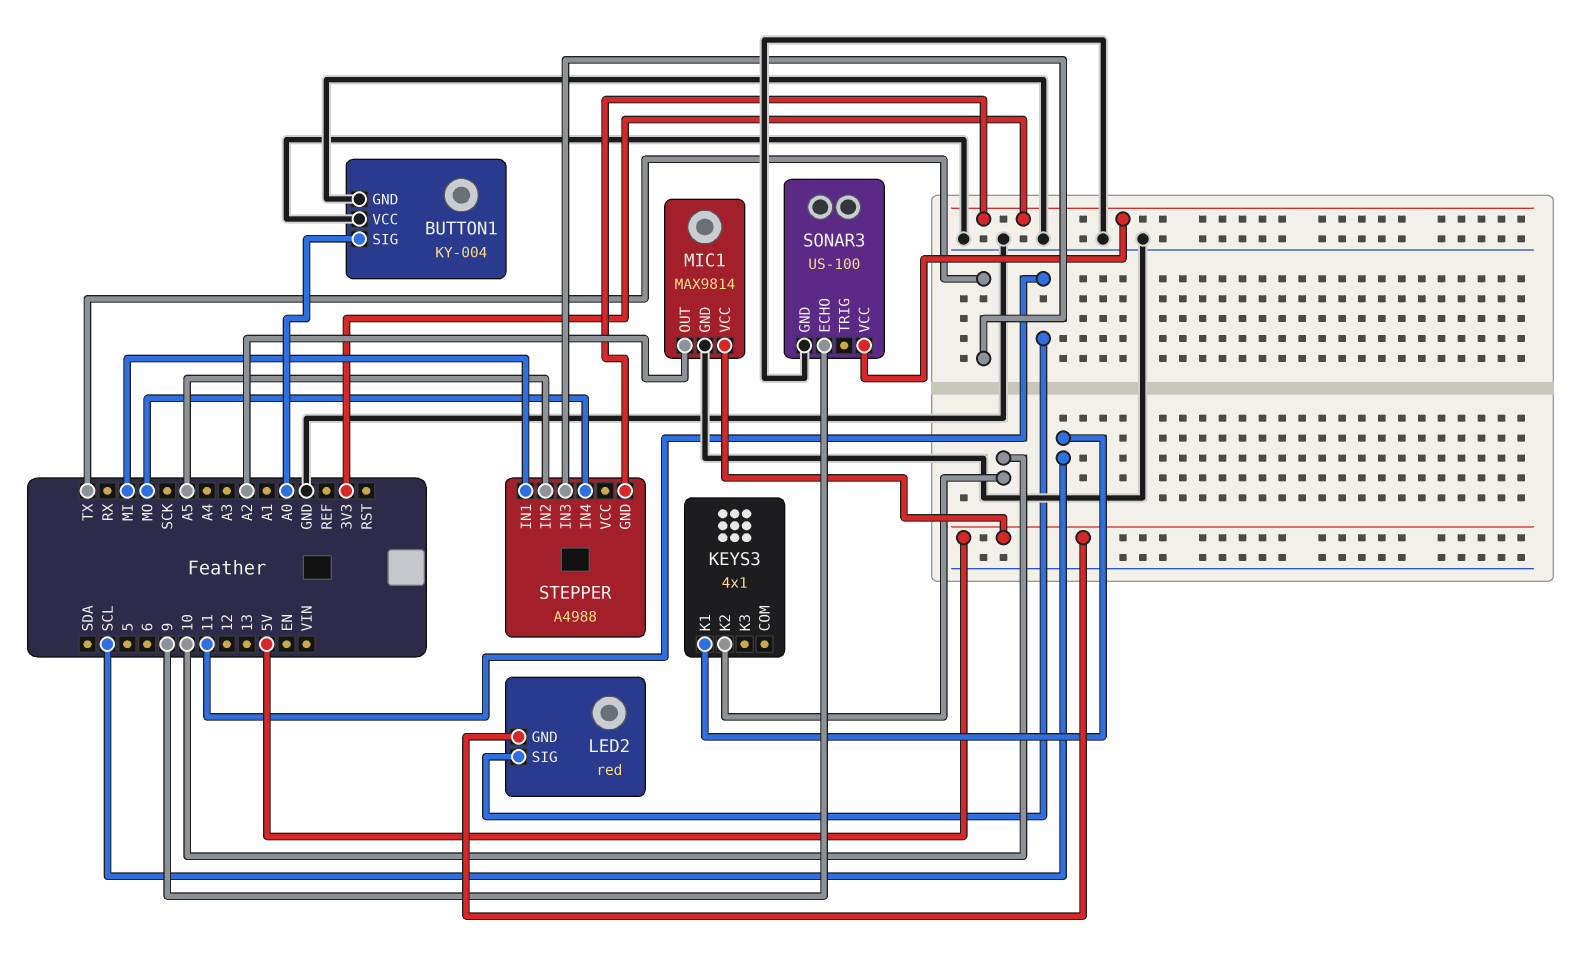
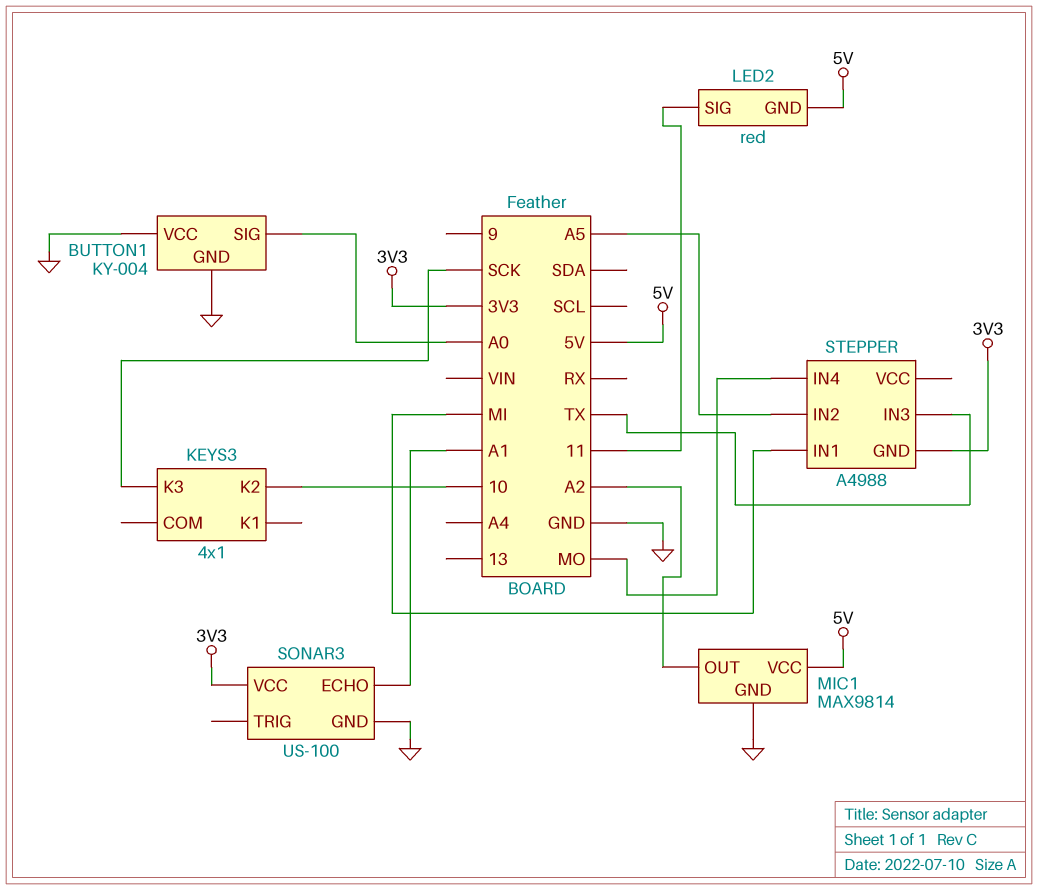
KEYS3 pin K1: SCL -> none
KEYS3 pin K3: none -> SCK
SONAR3 pin ECHO: 9 -> A1

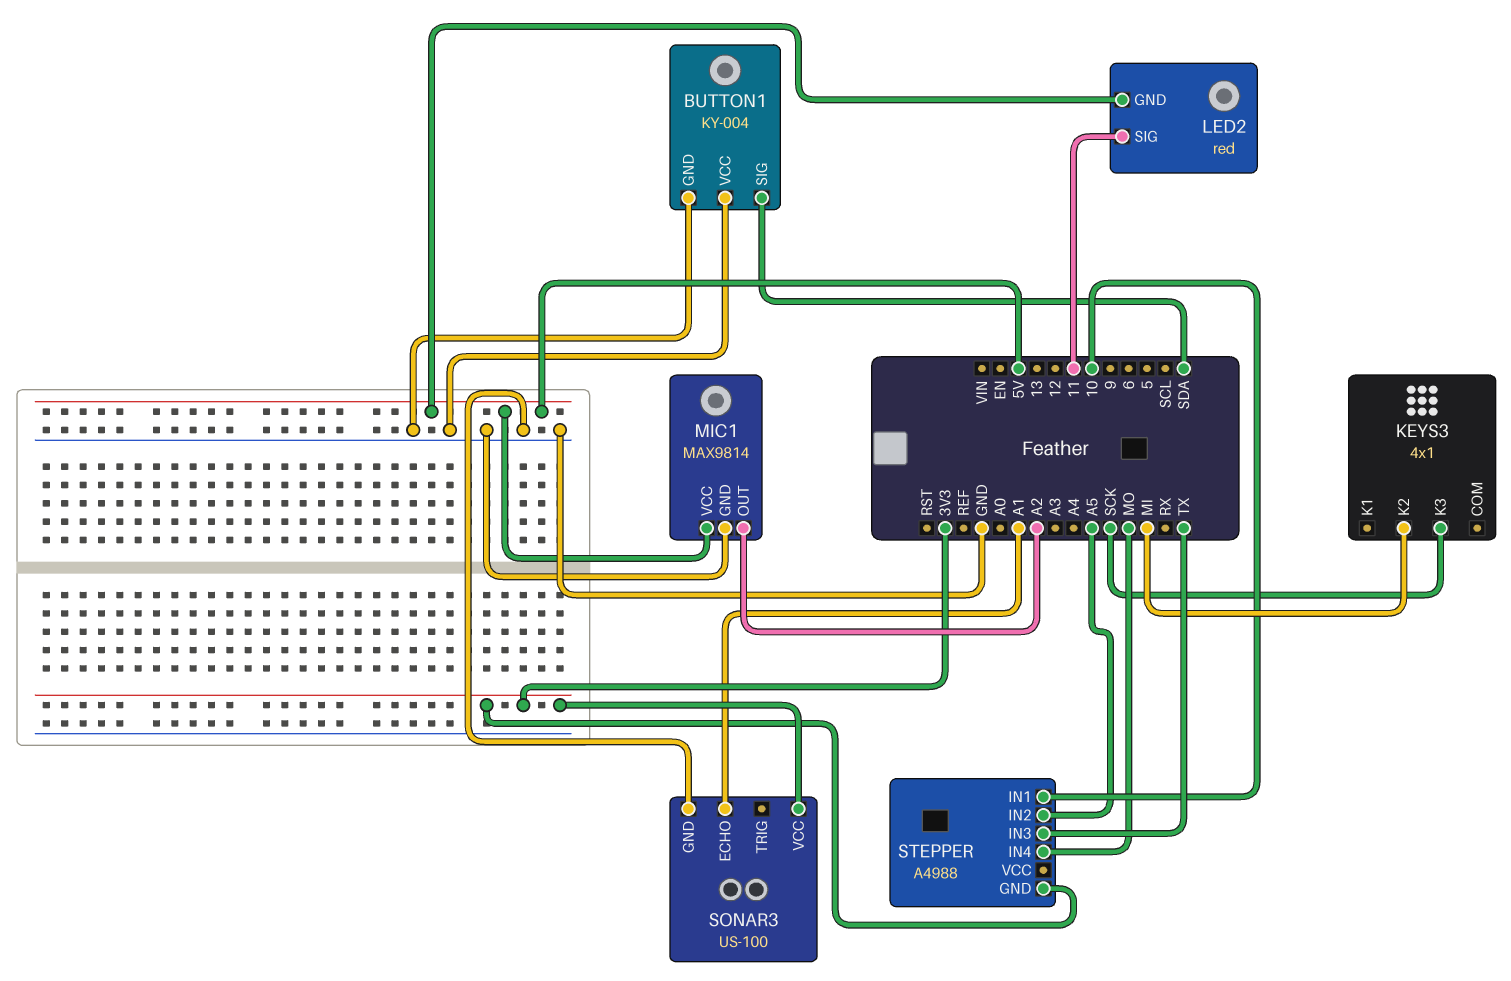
BUTTON1 pin SIG: A0 -> SDA
KEYS3 pin K2: 10 -> MI
STEPPER pin IN1: MI -> 10

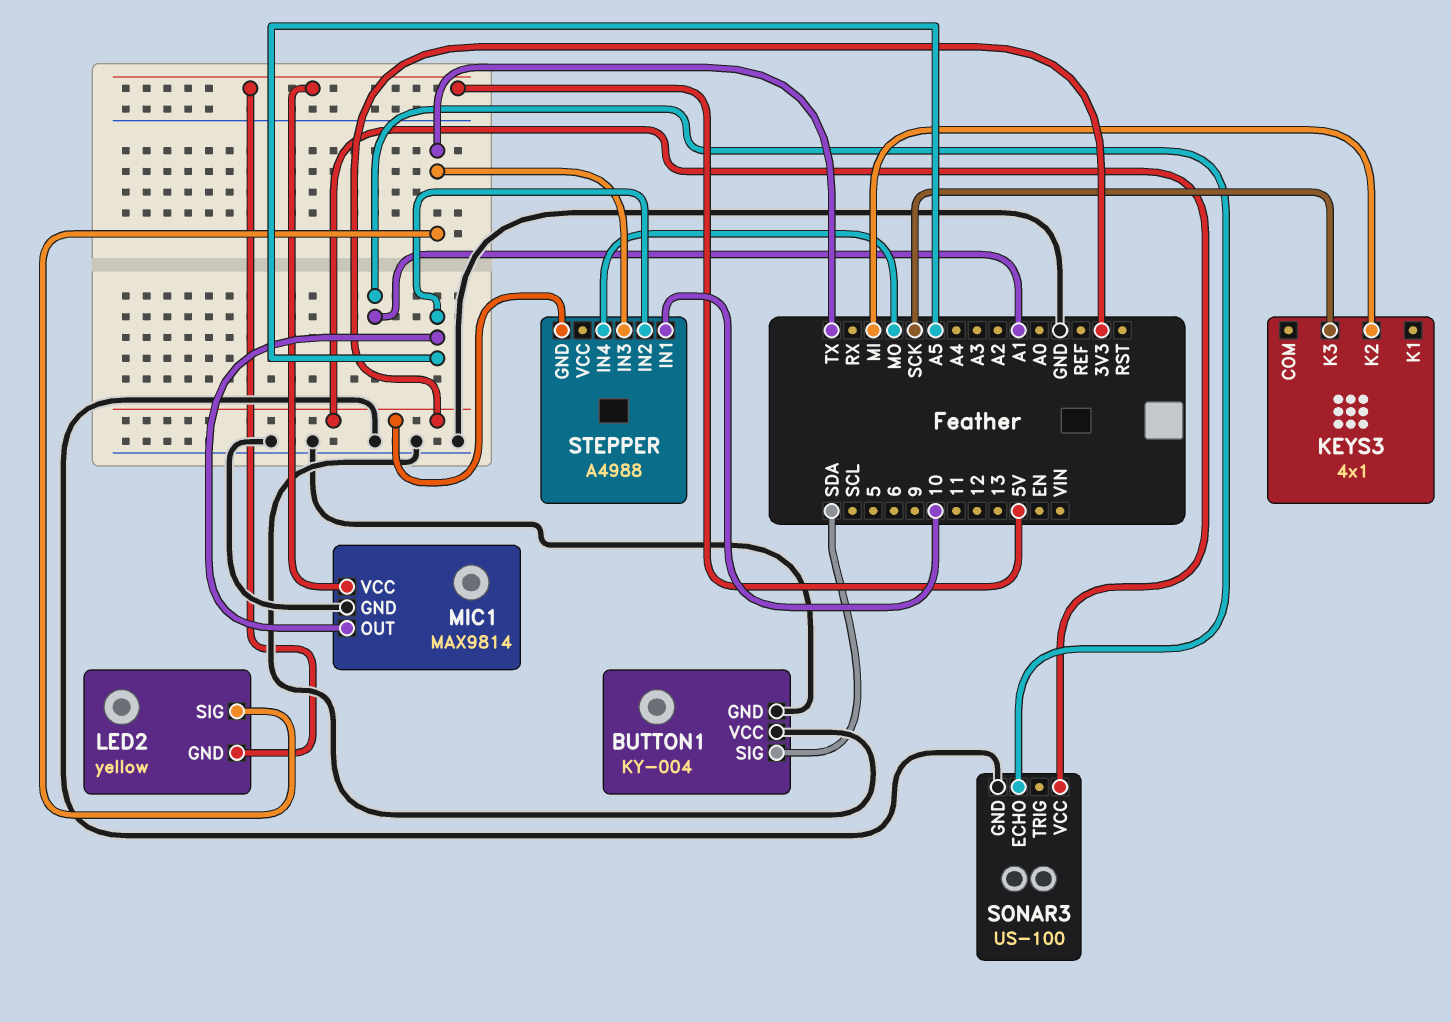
LED2: red -> yellow
LED2 pin SIG: 11 -> TX
MIC1 pin OUT: A2 -> A5

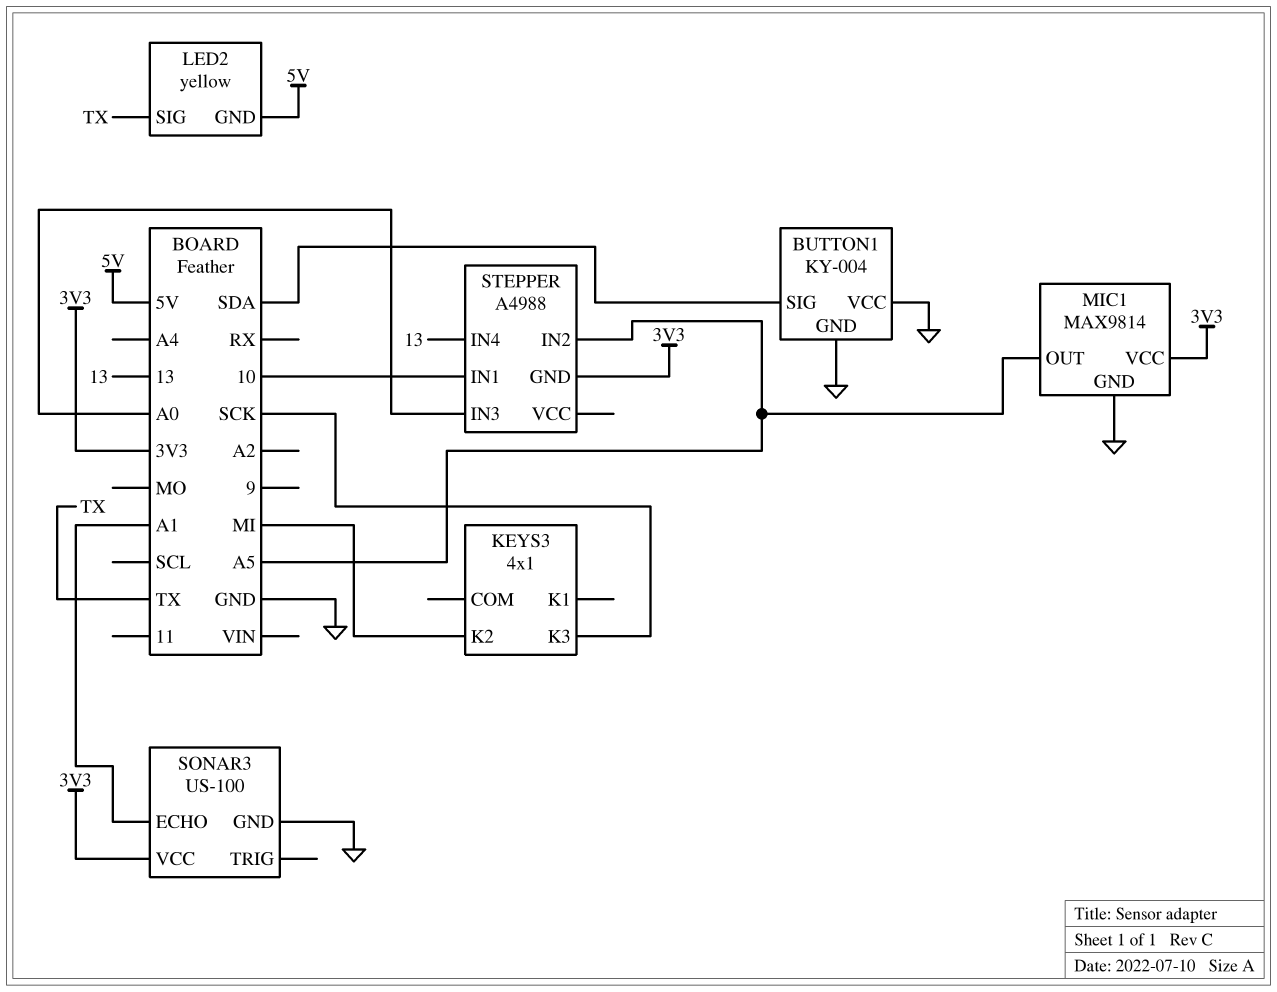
MIC1 pin VCC: 5V -> 3V3
STEPPER pin IN3: TX -> A0
STEPPER pin IN4: MO -> 13

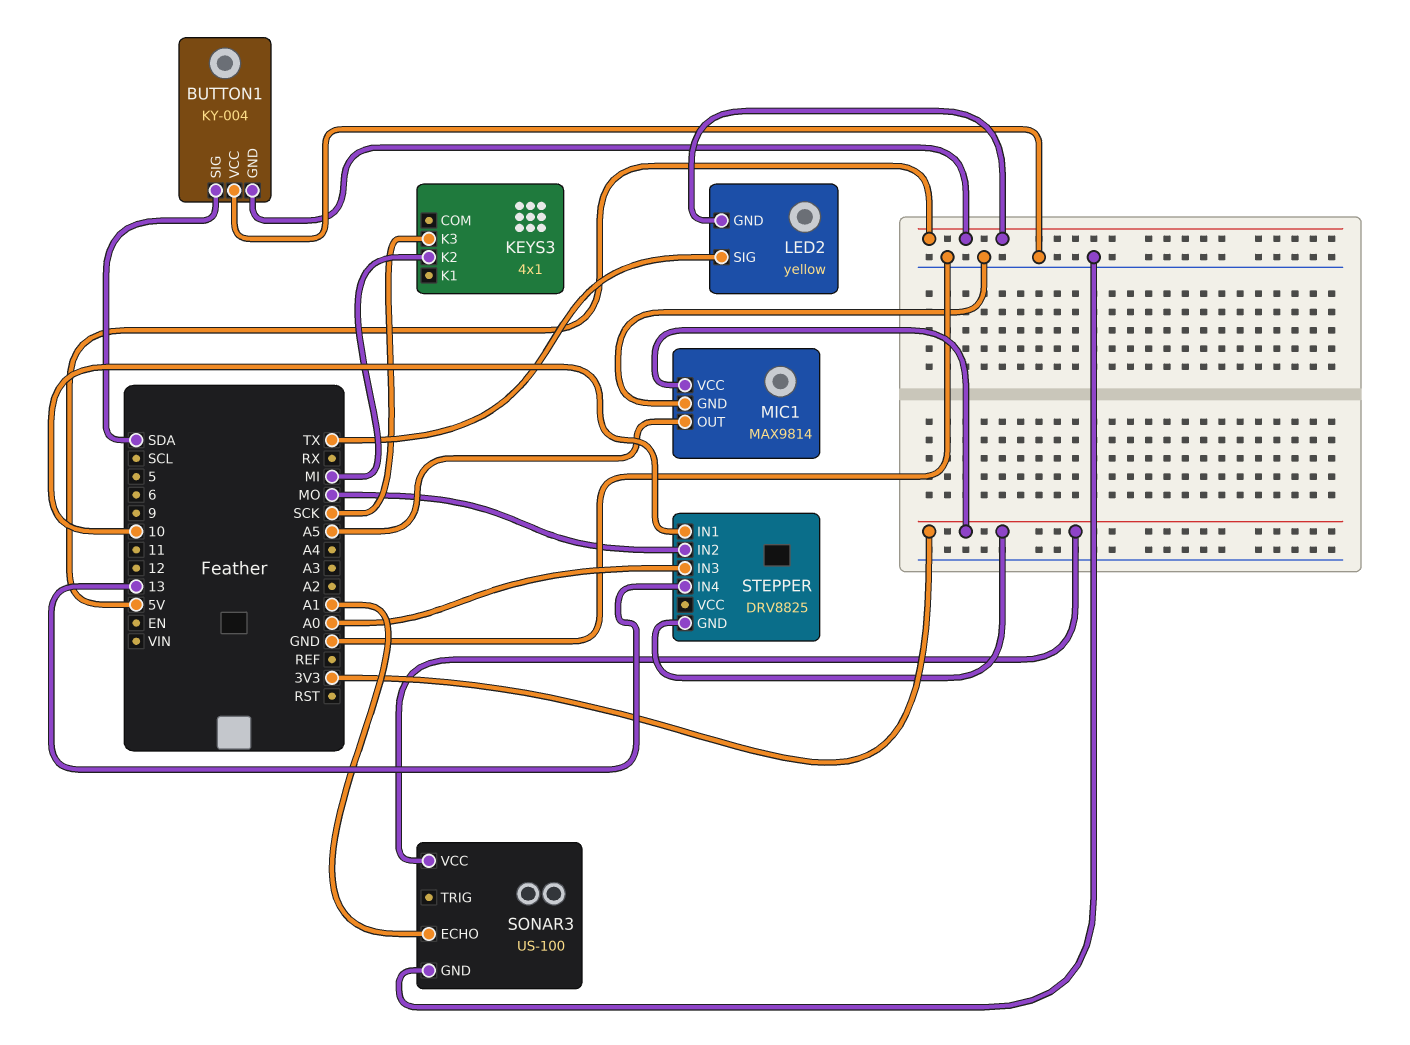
BUTTON1 pin GND: GND -> 5V
STEPPER: A4988 -> DRV8825
STEPPER pin IN2: A5 -> MO

